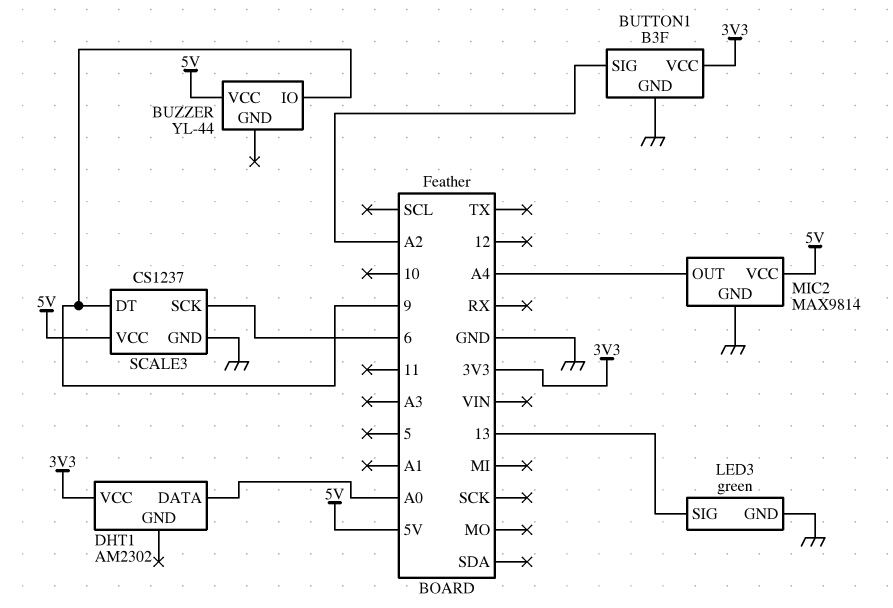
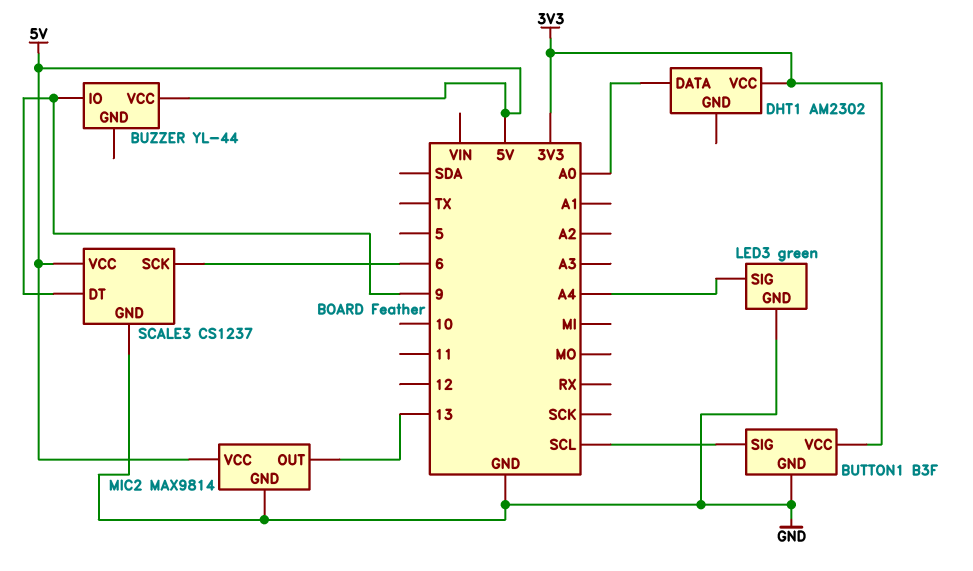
BUTTON1 pin SIG: A2 -> SCL
LED3 pin SIG: 13 -> A4
MIC2 pin OUT: A4 -> 13

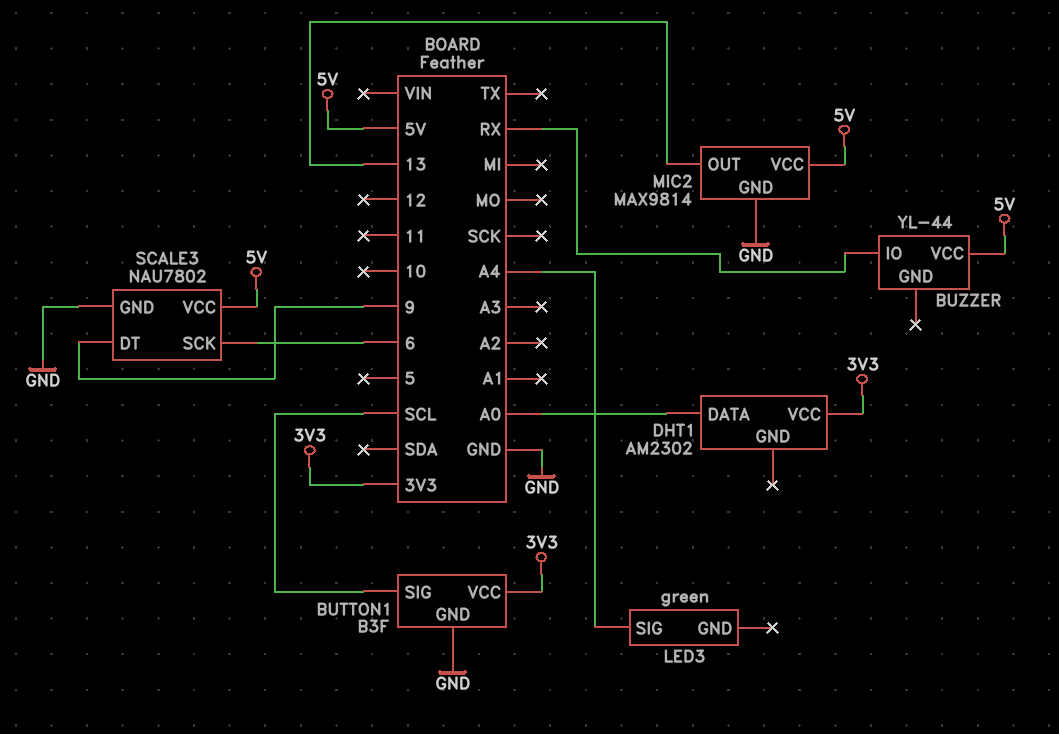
BUZZER pin IO: 9 -> RX
LED3 pin GND: GND -> none
SCALE3: CS1237 -> NAU7802

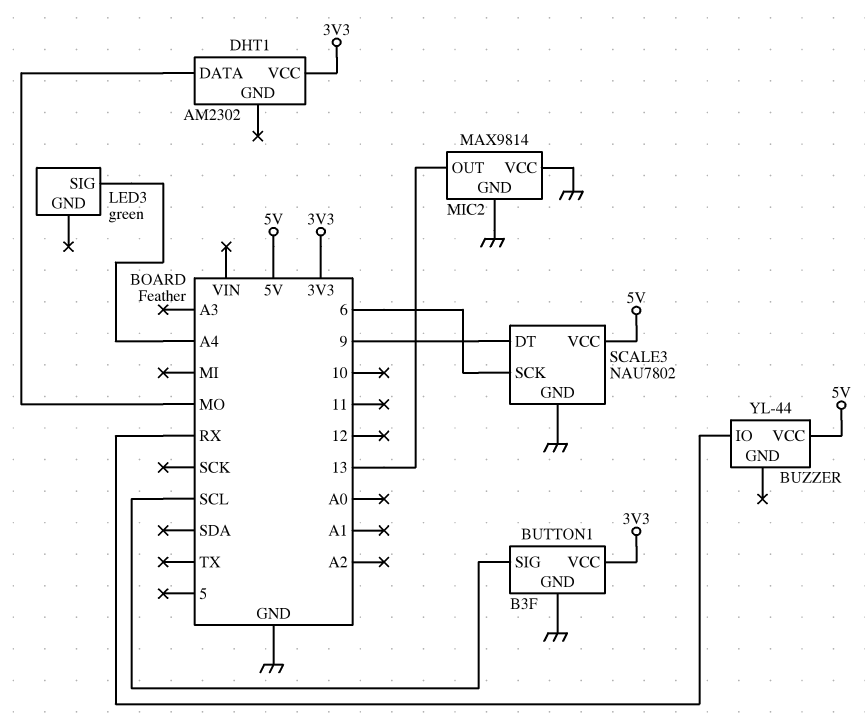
DHT1 pin DATA: A0 -> MO
MIC2 pin VCC: 5V -> GND

